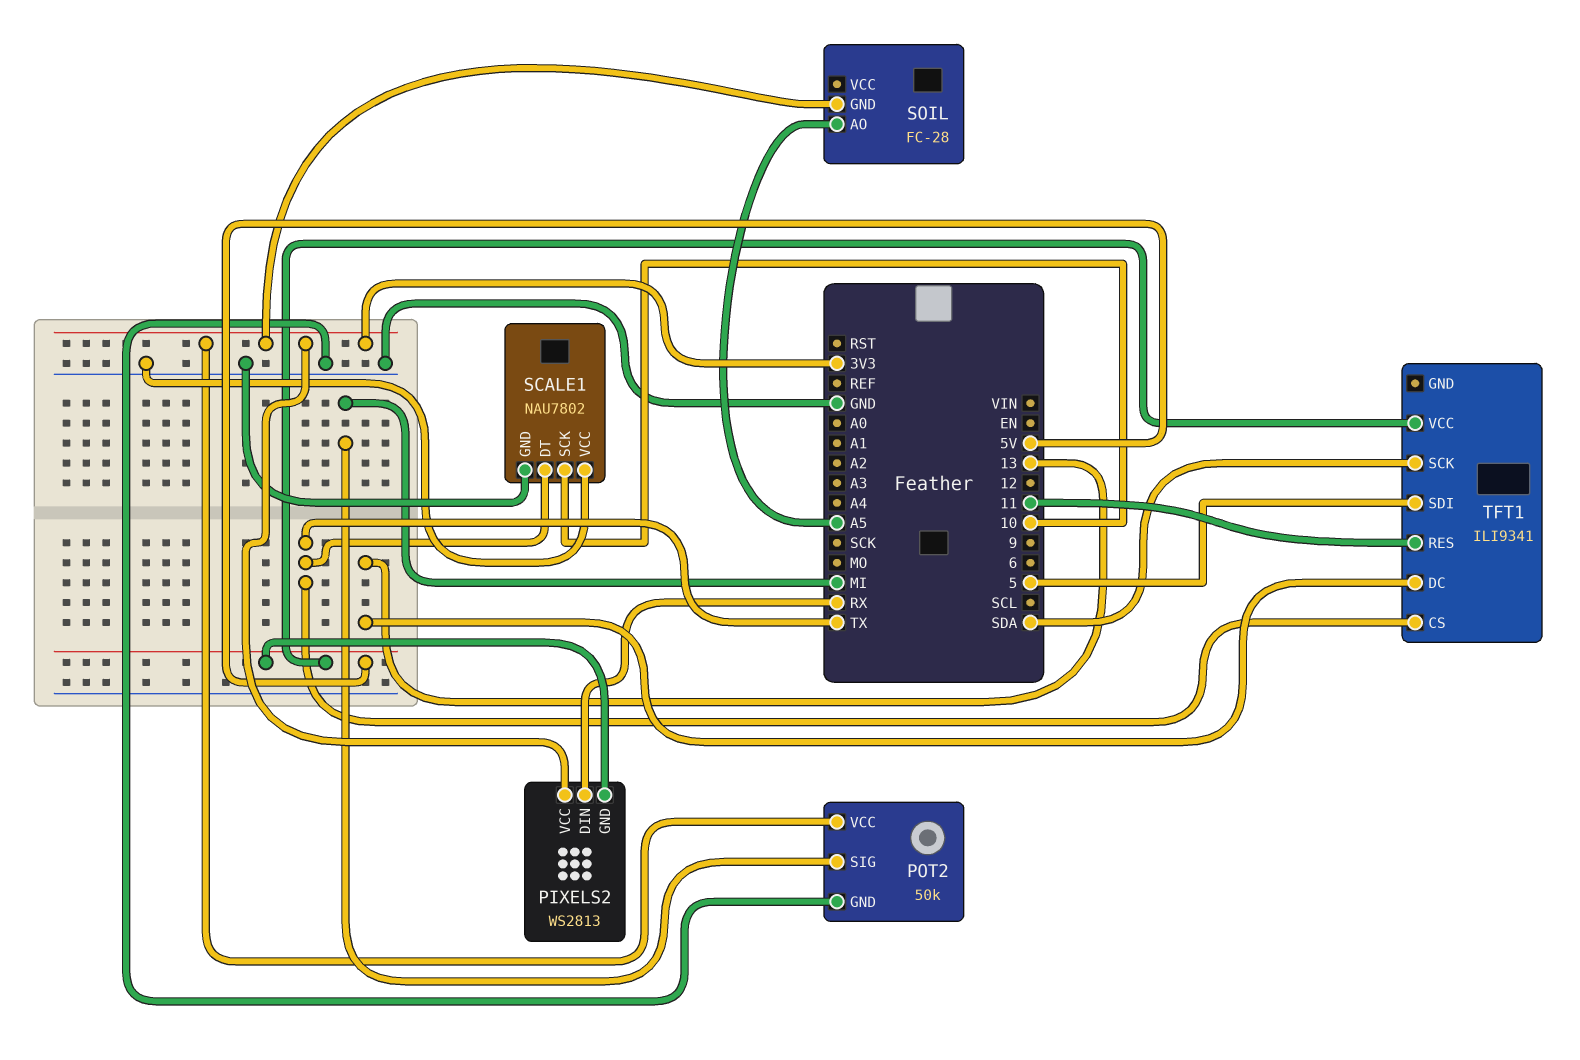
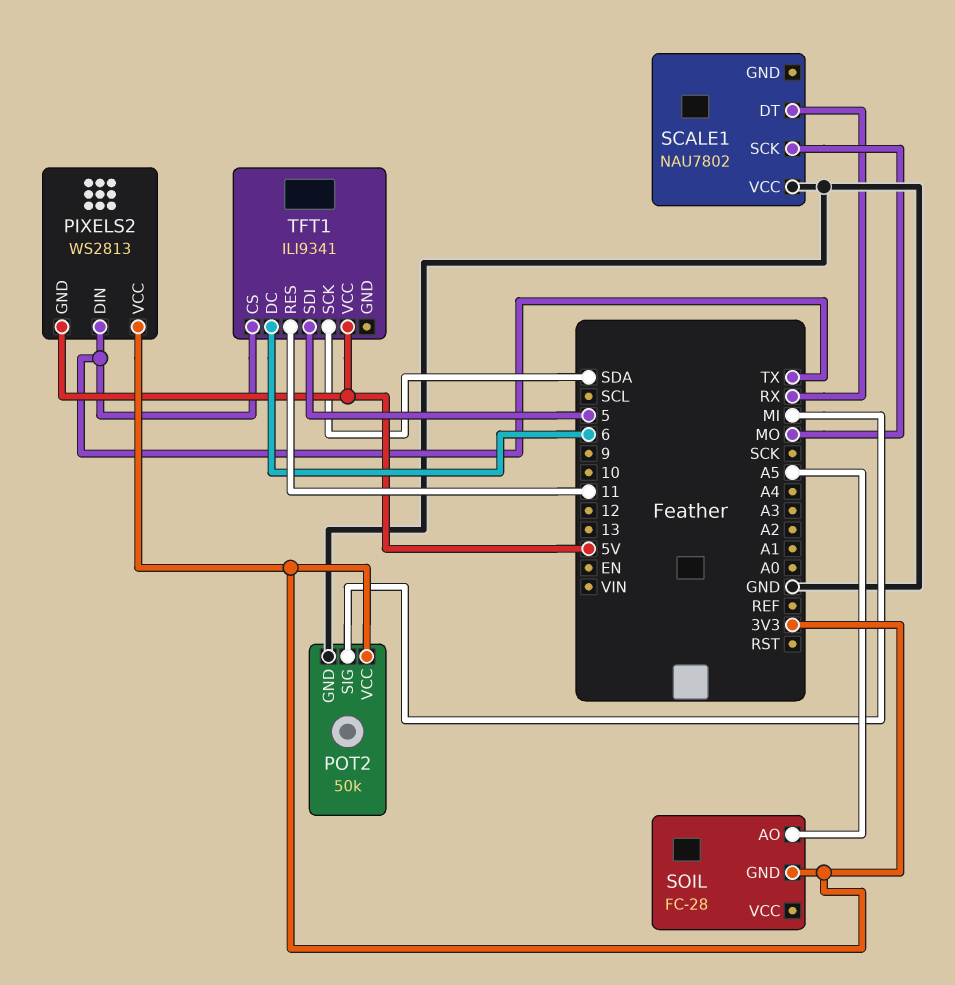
PIXELS2 pin DIN: RX -> TX
SCALE1 pin DT: TX -> RX
SCALE1 pin GND: GND -> none
SCALE1 pin SCK: 10 -> MO
TFT1 pin DC: 13 -> 6

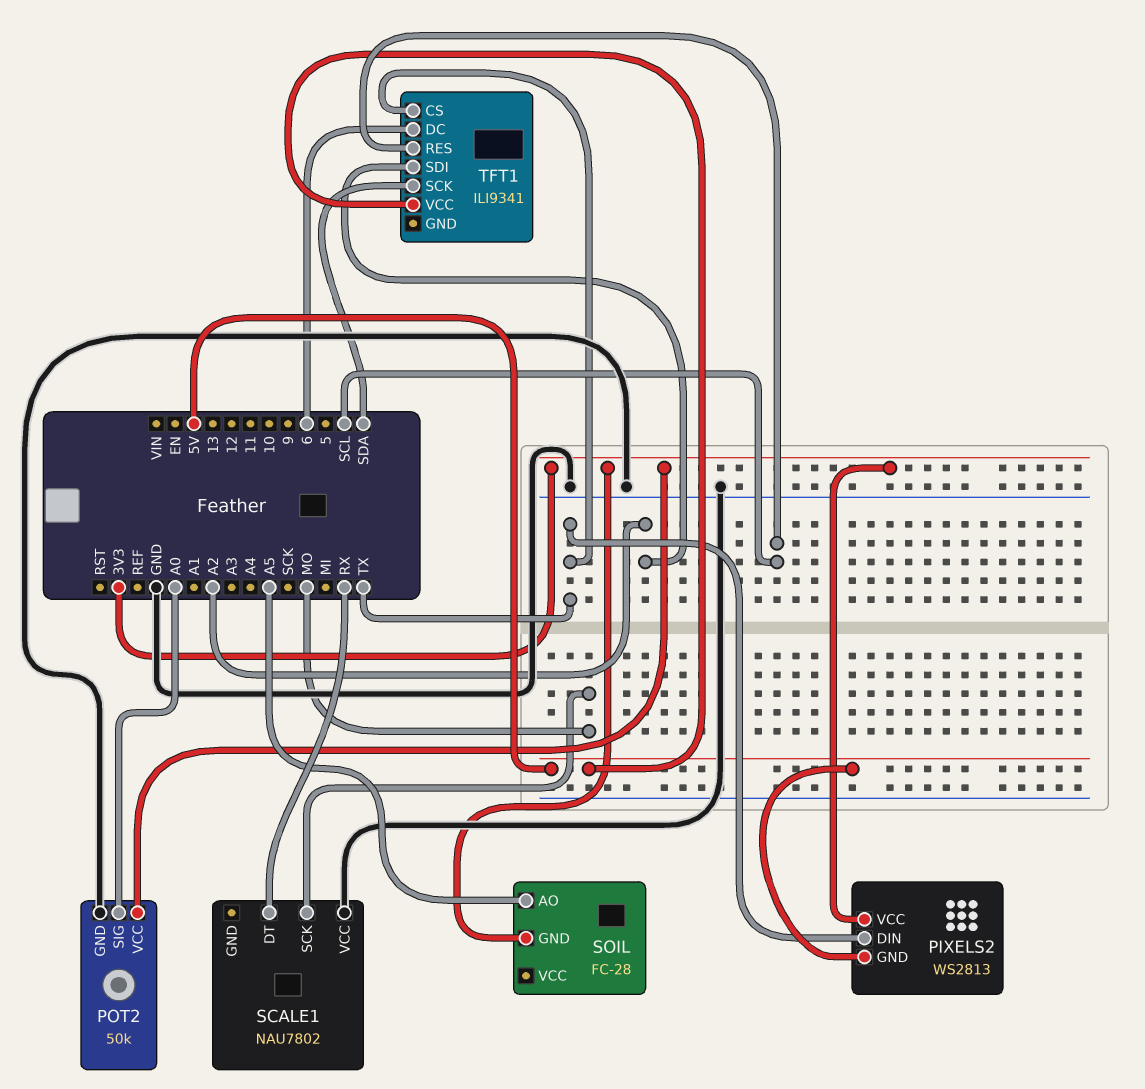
POT2 pin SIG: MI -> A0
TFT1 pin RES: 11 -> SCL
TFT1 pin SDI: 5 -> A2

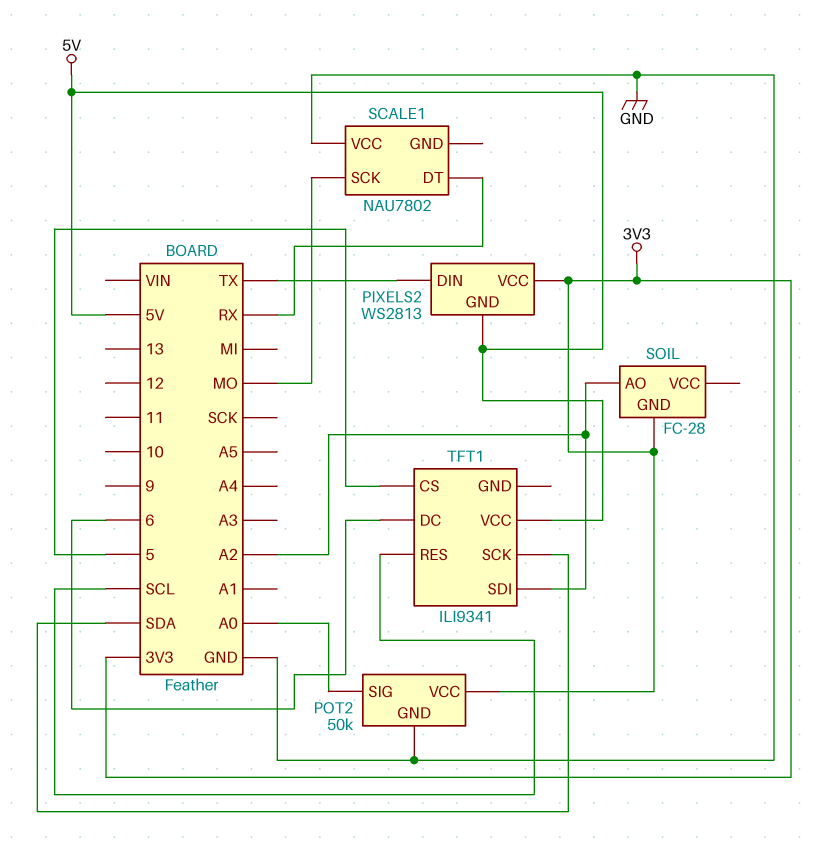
SOIL pin AO: A5 -> A2
TFT1 pin CS: TX -> 5

